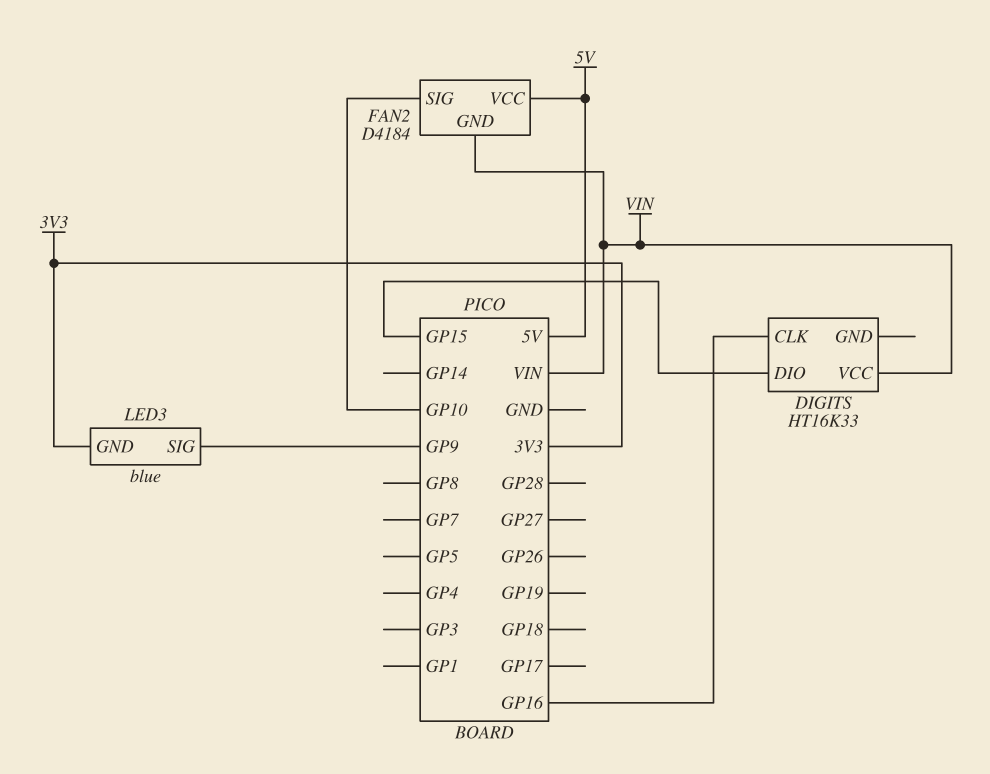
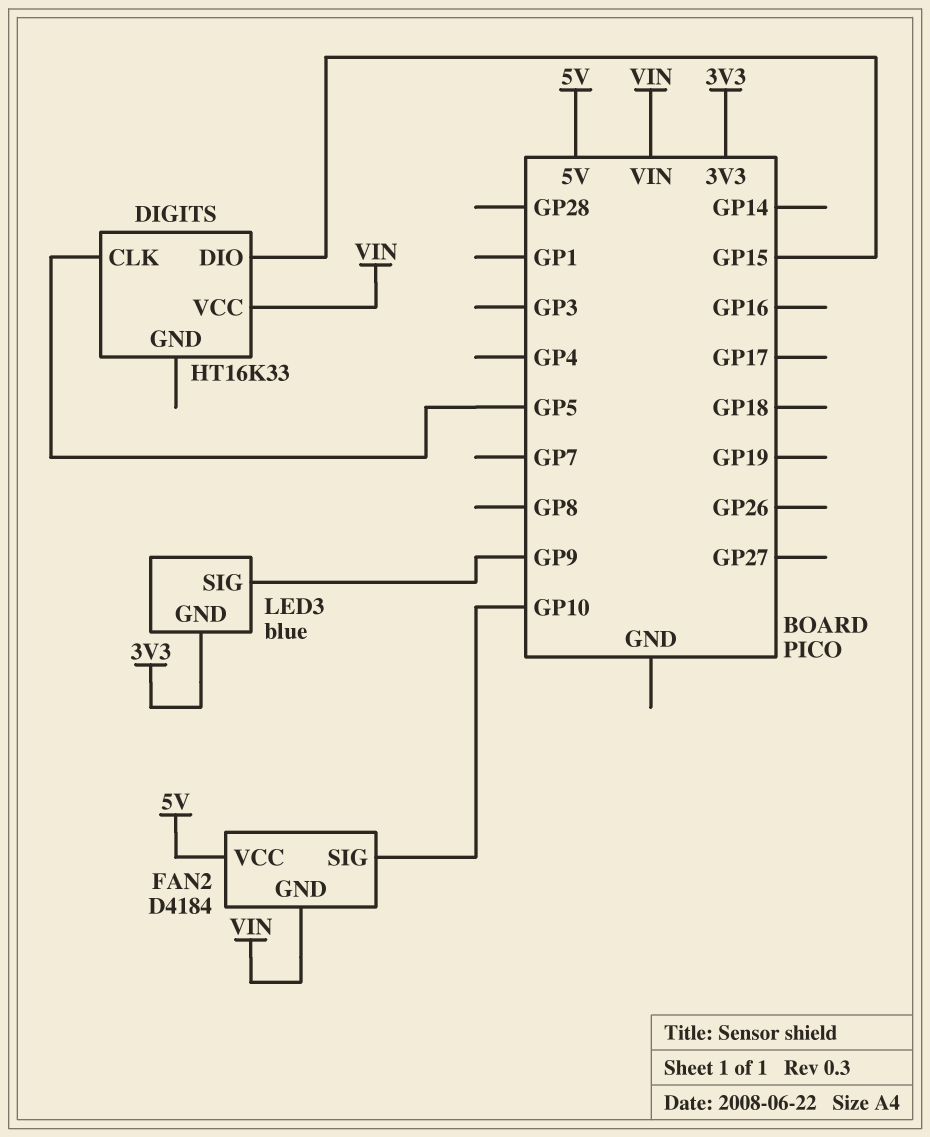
DIGITS pin CLK: GP16 -> GP5

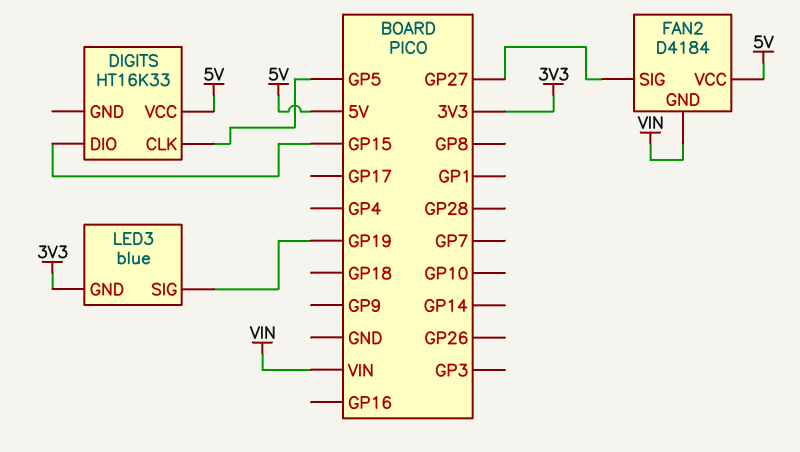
DIGITS pin VCC: VIN -> 5V
FAN2 pin SIG: GP10 -> GP27
LED3 pin SIG: GP9 -> GP19

